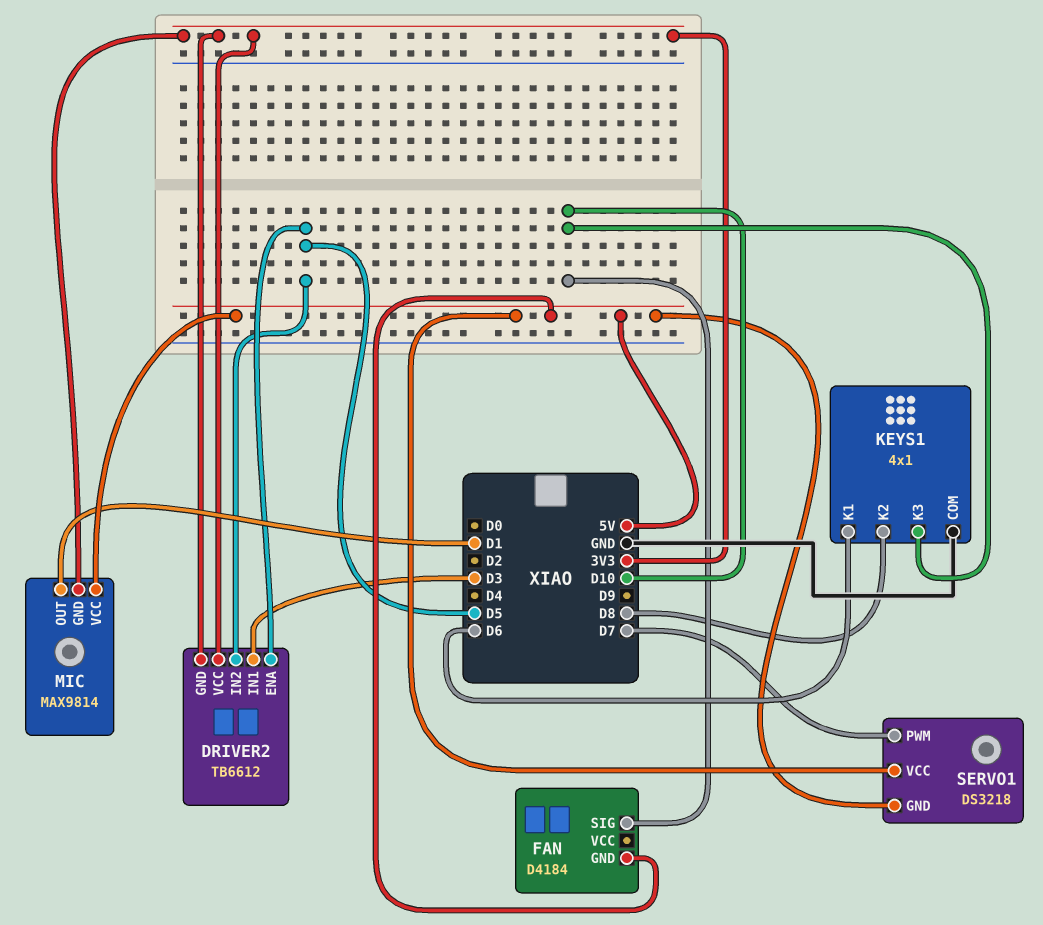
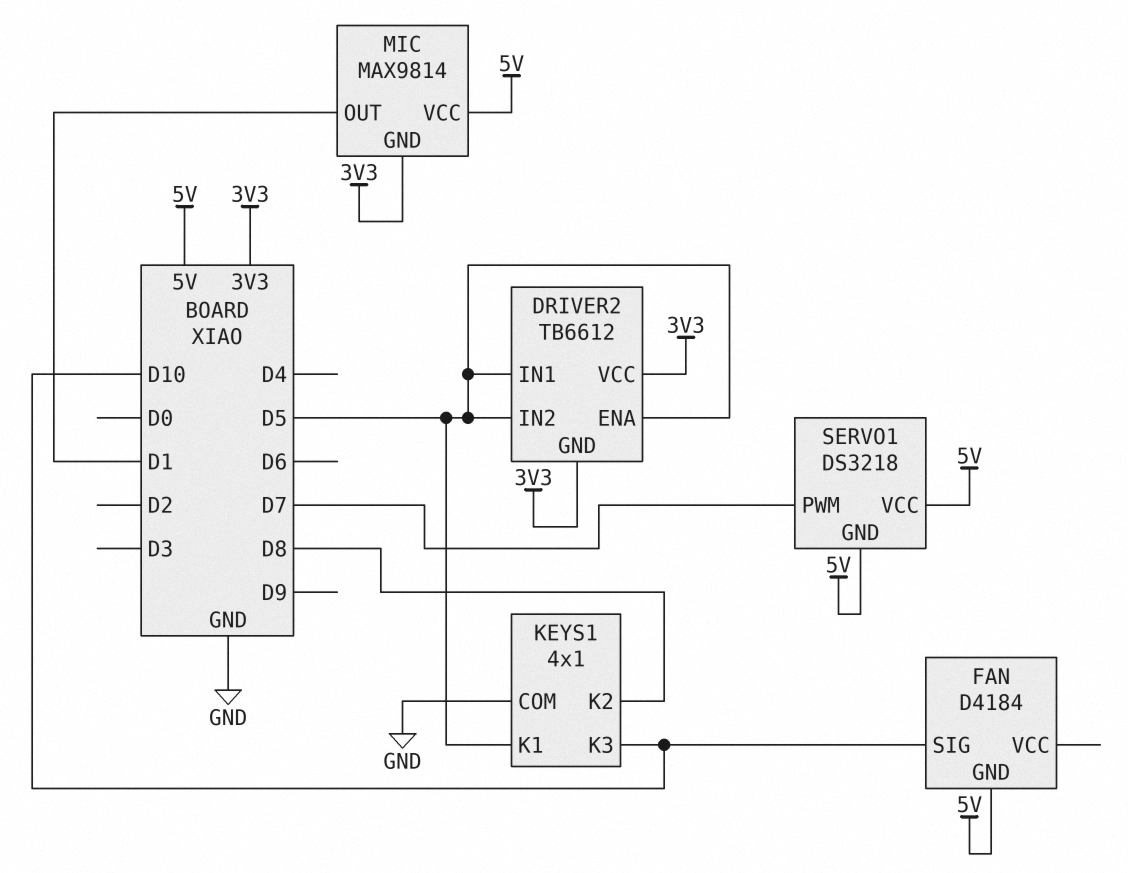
DRIVER2 pin IN1: D3 -> D5
KEYS1 pin K1: D6 -> D5

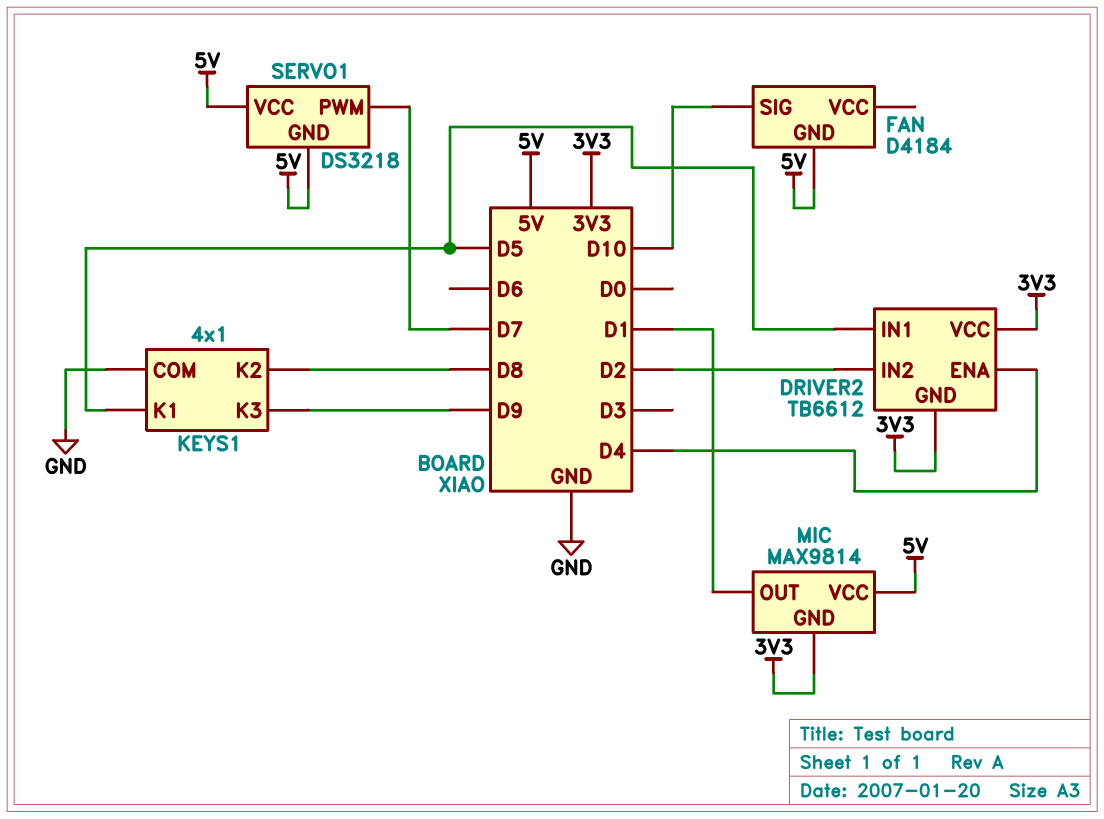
DRIVER2 pin ENA: D5 -> D4
DRIVER2 pin IN2: D5 -> D2
KEYS1 pin K3: D10 -> D9

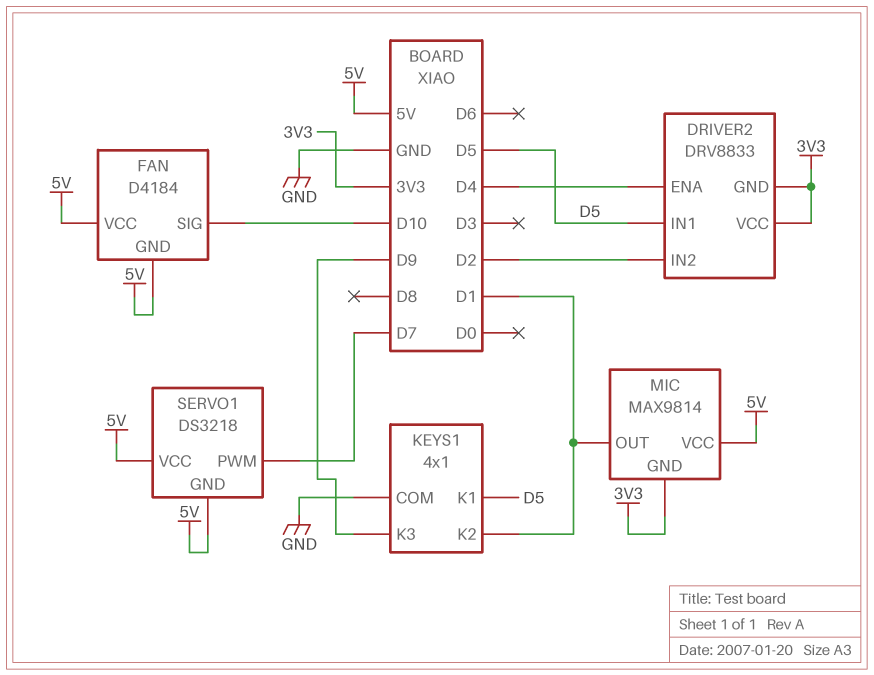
DRIVER2: TB6612 -> DRV8833
FAN pin VCC: none -> 5V
KEYS1 pin K2: D8 -> D1

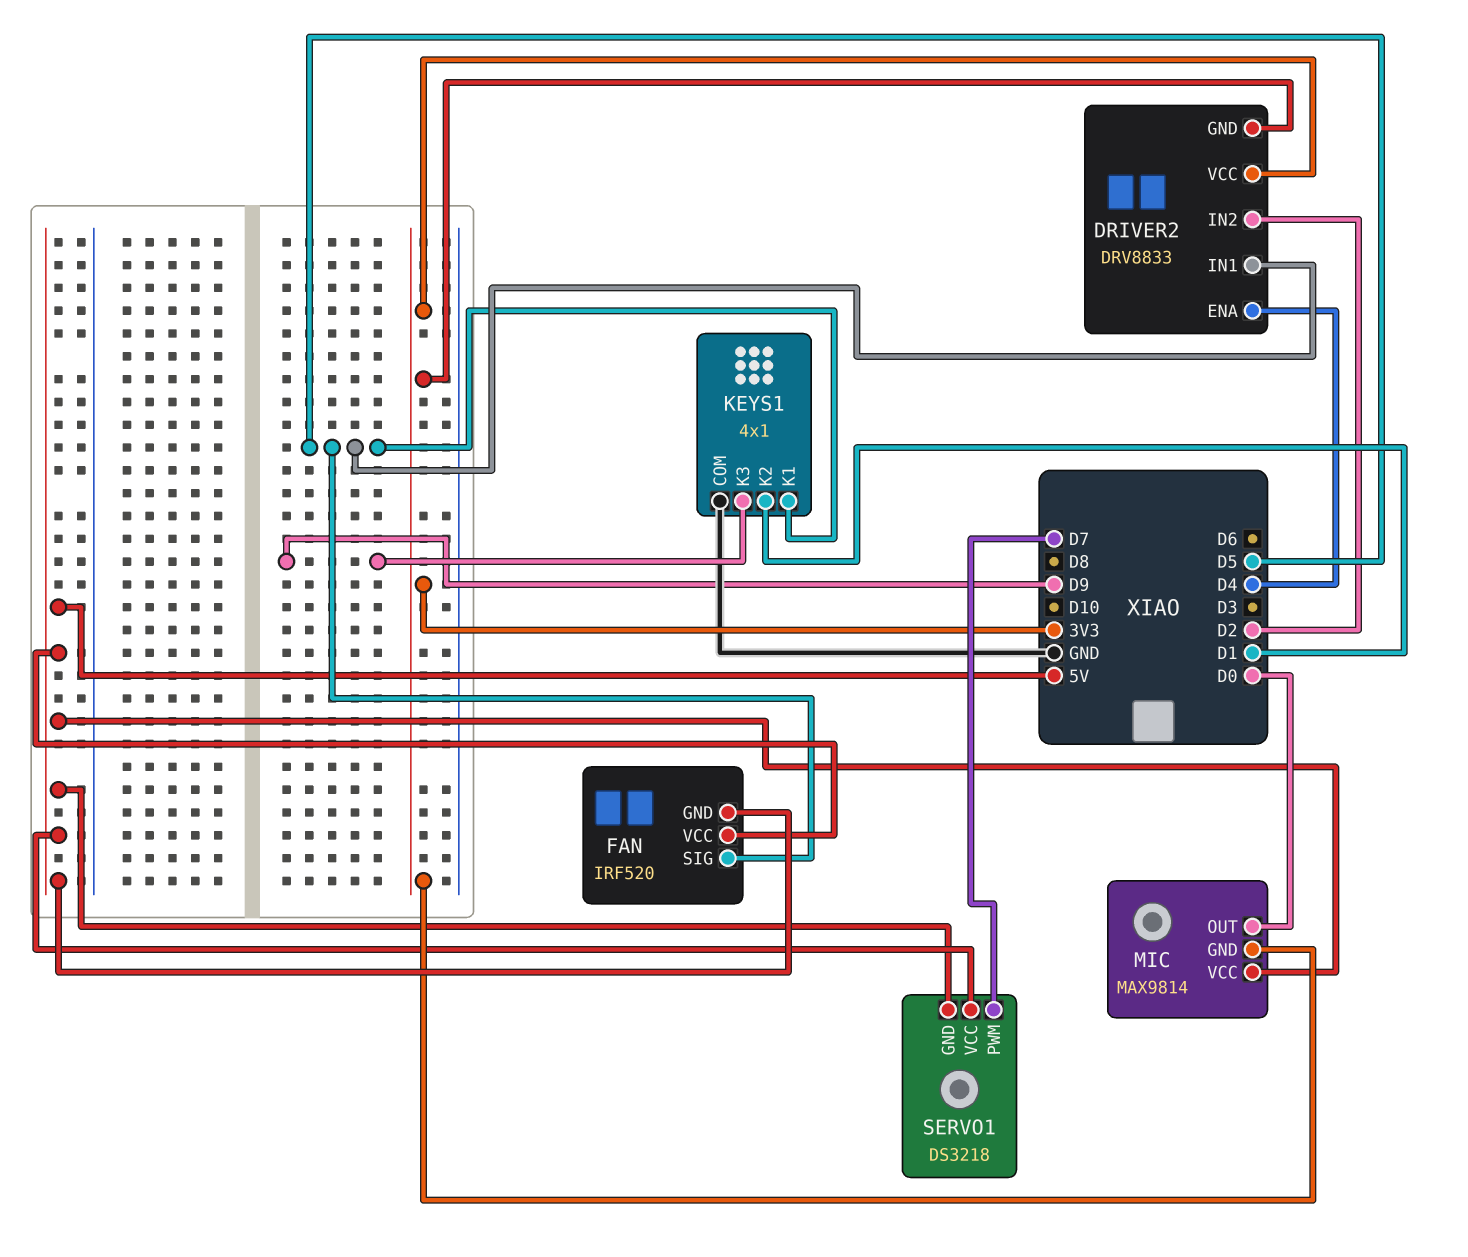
FAN: D4184 -> IRF520
FAN pin SIG: D10 -> D5
MIC pin OUT: D1 -> D0

